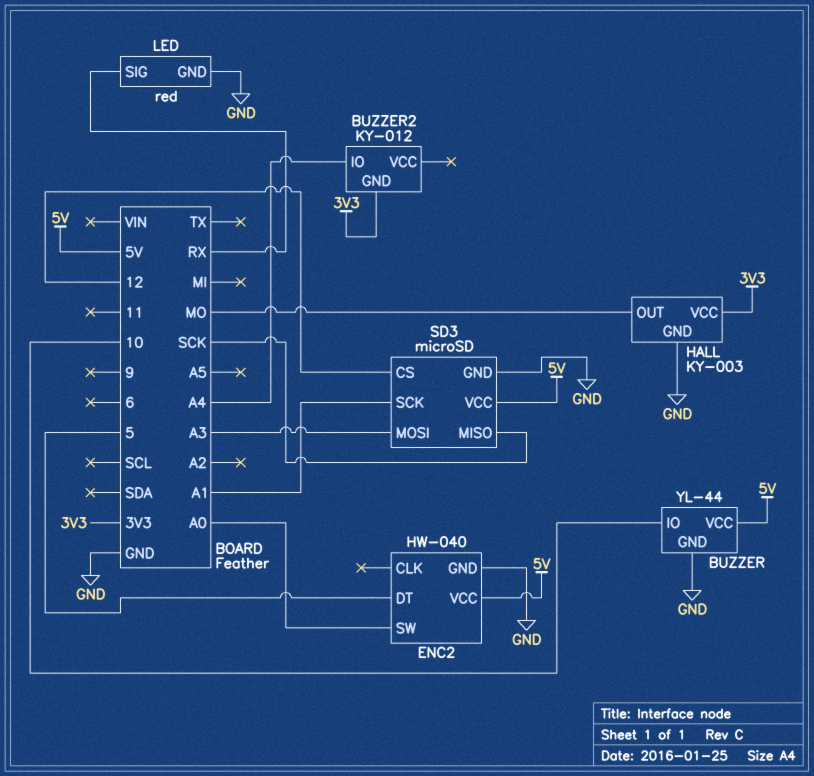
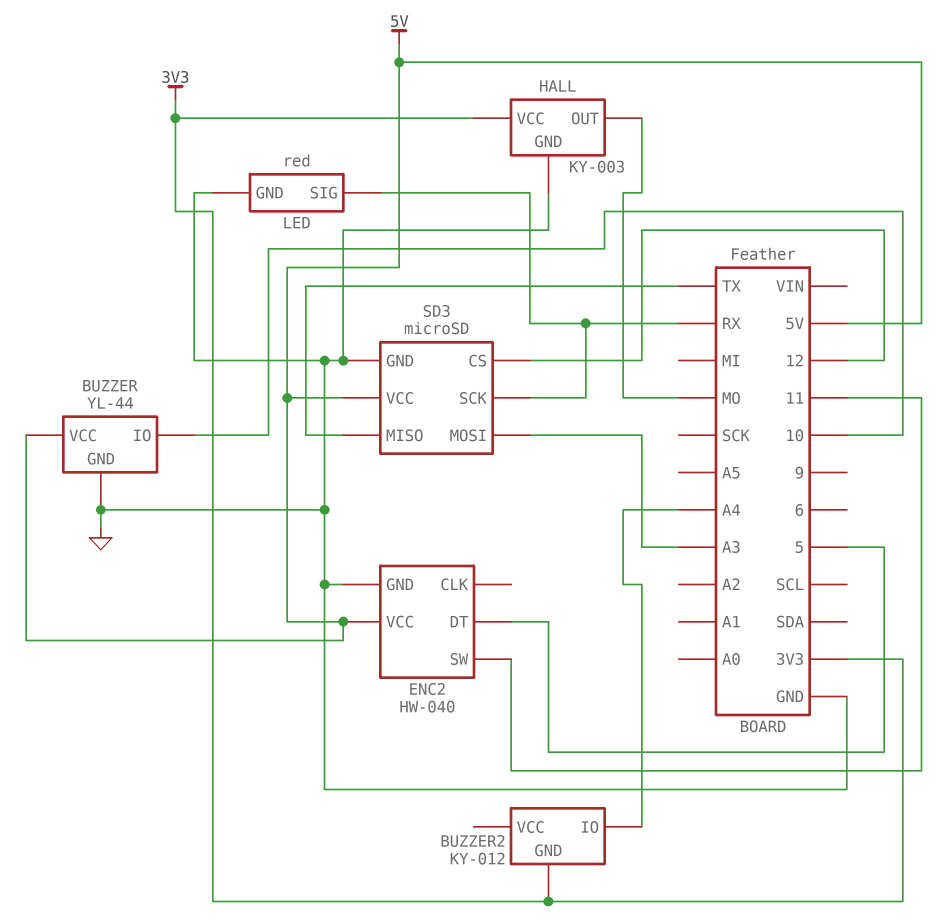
ENC2 pin SW: A0 -> 11
SD3 pin MISO: SCK -> TX
SD3 pin SCK: A1 -> RX

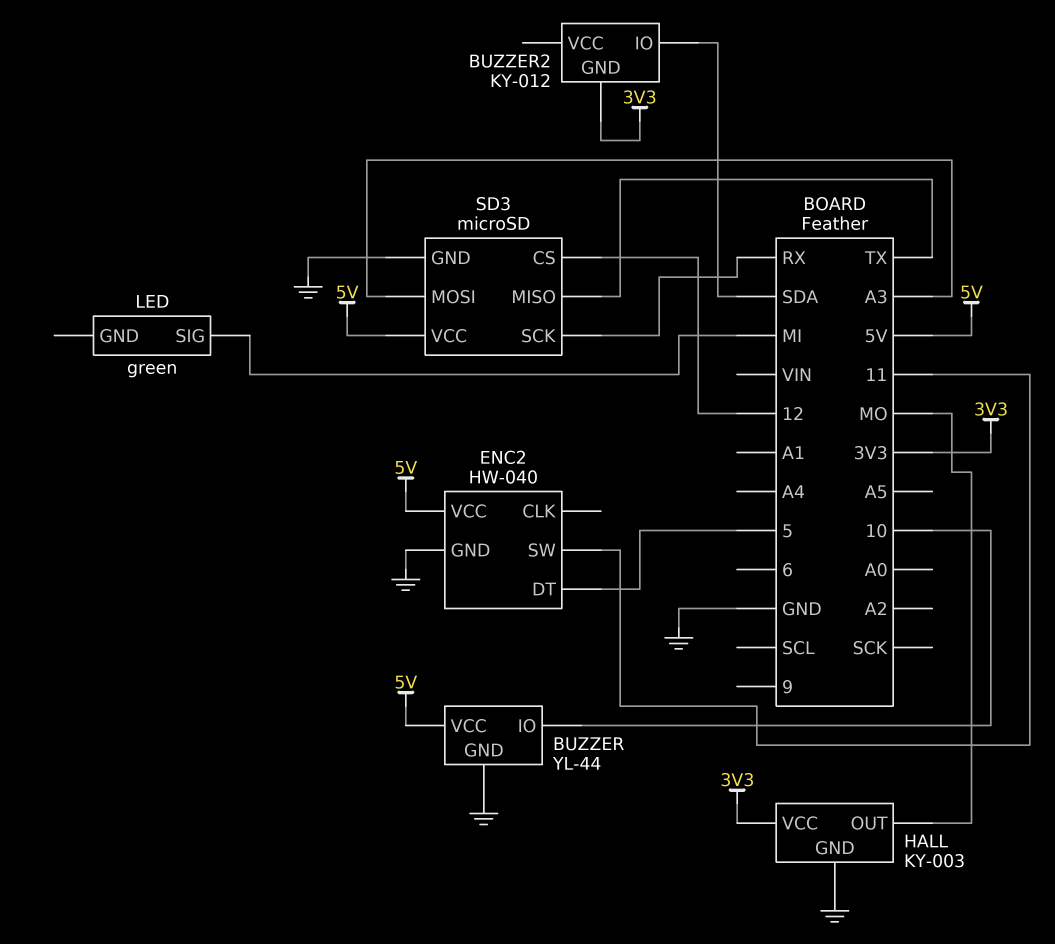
BUZZER2 pin IO: A4 -> SDA
LED: red -> green
LED pin GND: GND -> none
LED pin SIG: RX -> MI

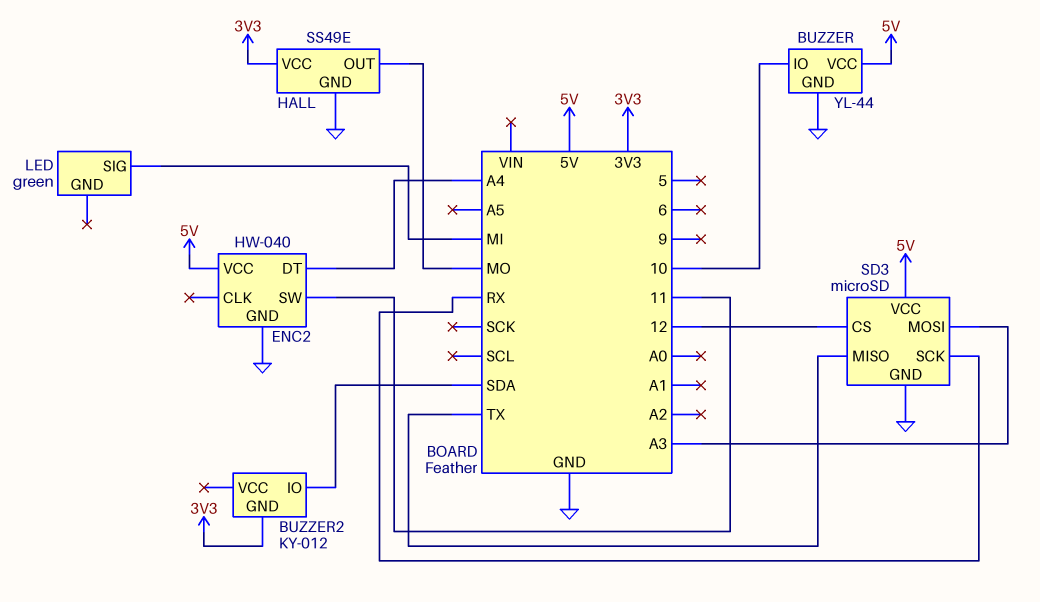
ENC2 pin DT: 5 -> A4
HALL: KY-003 -> SS49E

